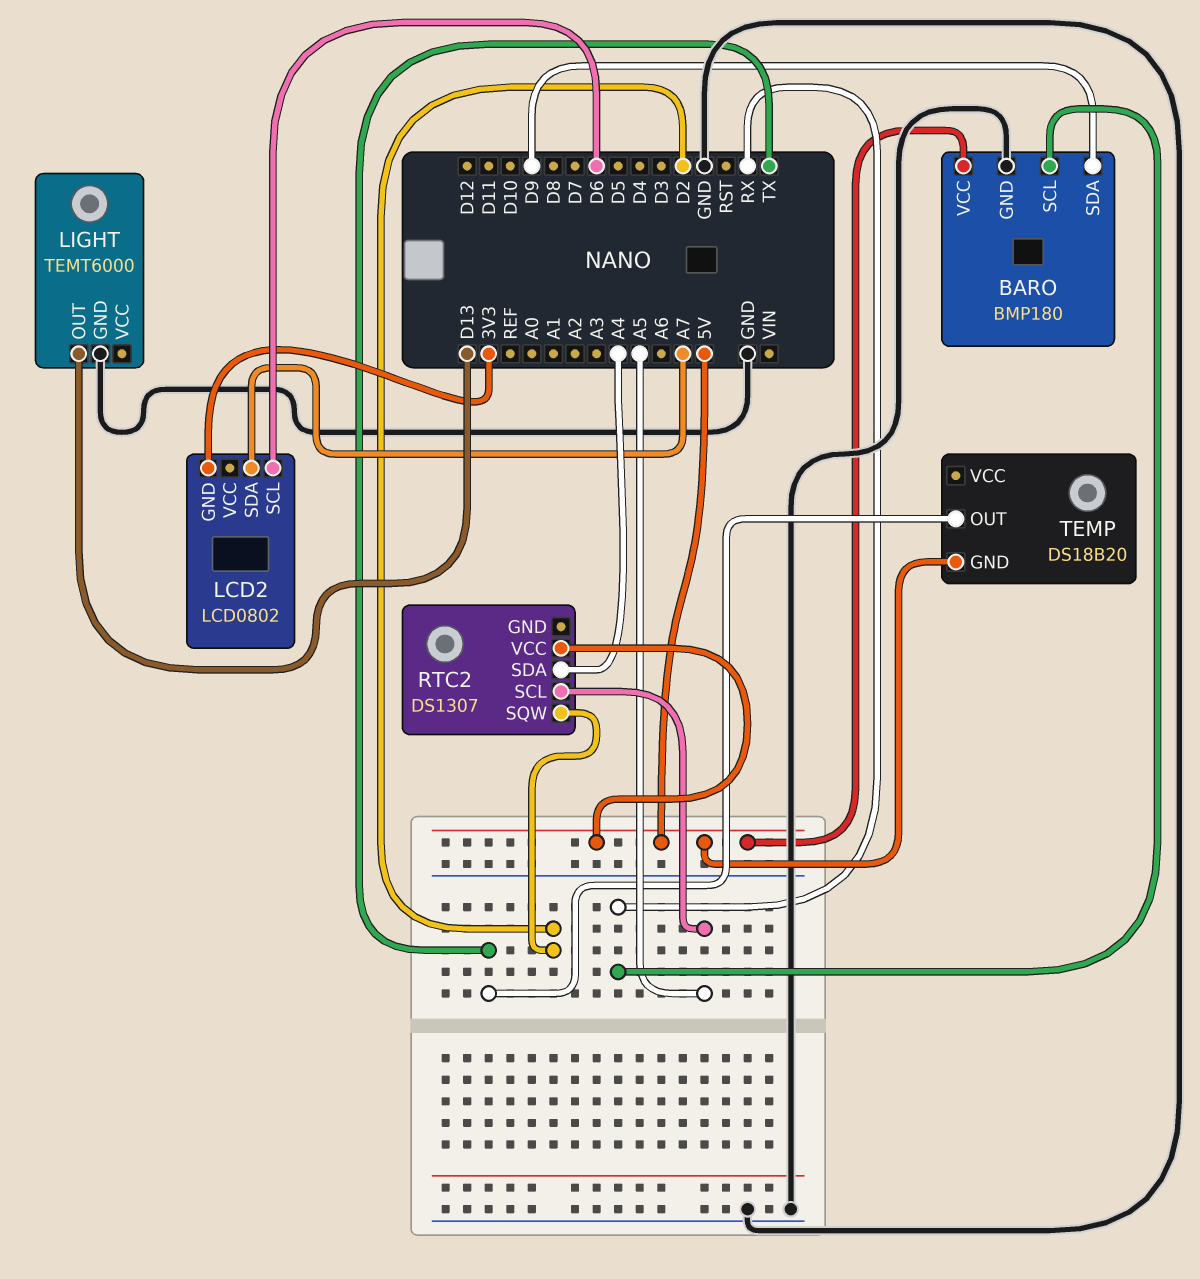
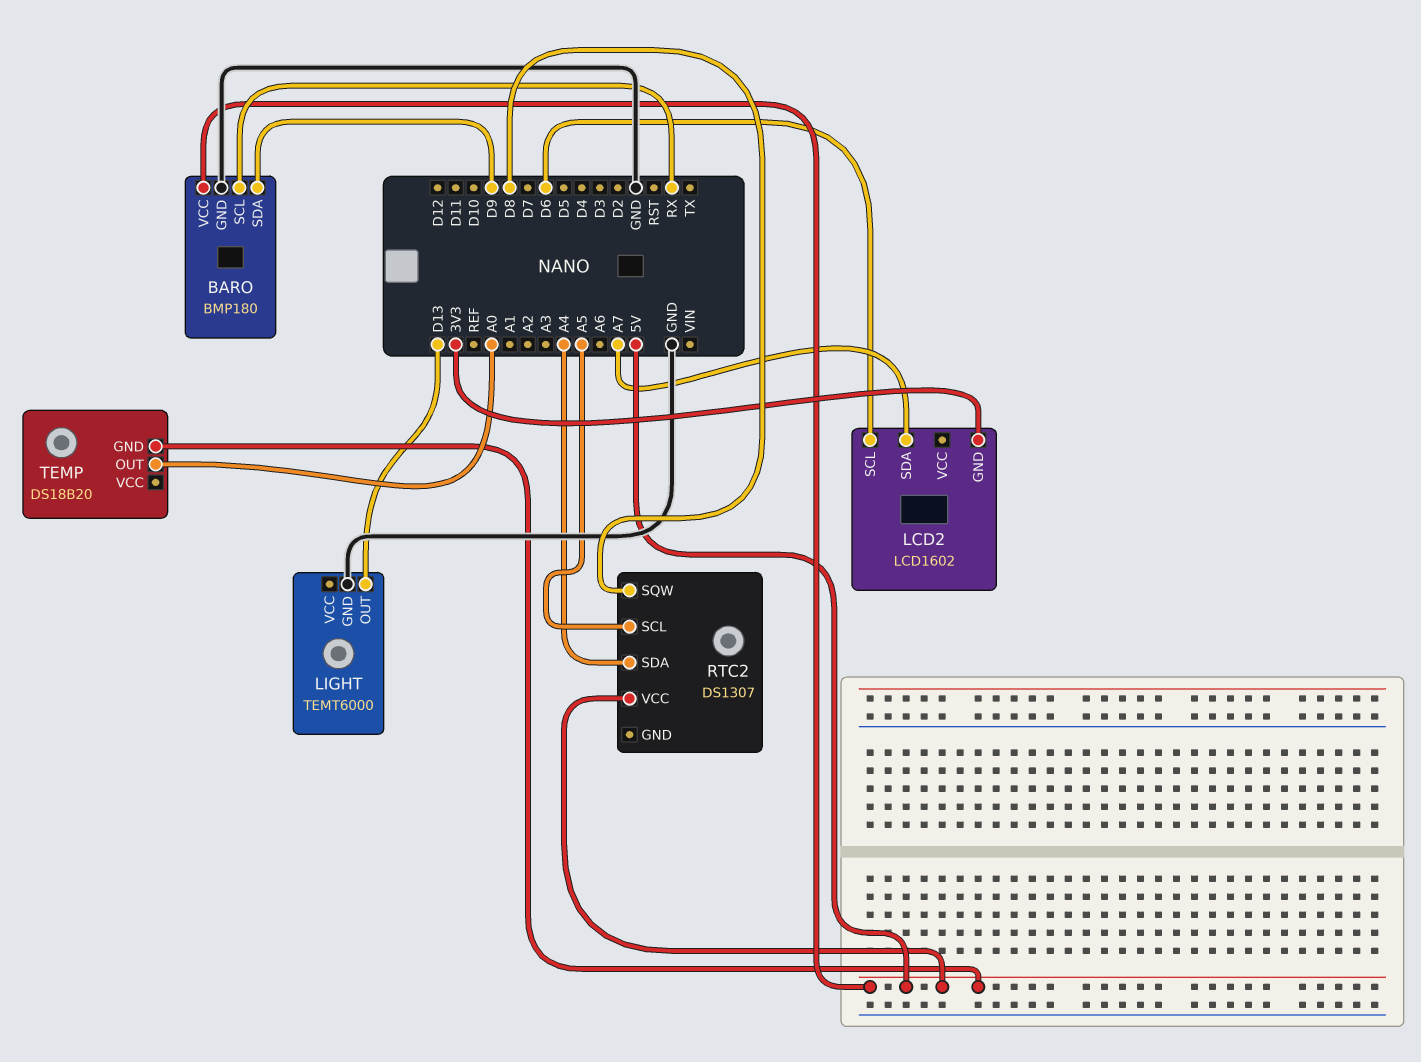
LCD2: LCD0802 -> LCD1602
RTC2 pin SQW: D2 -> D8
TEMP pin OUT: TX -> A0

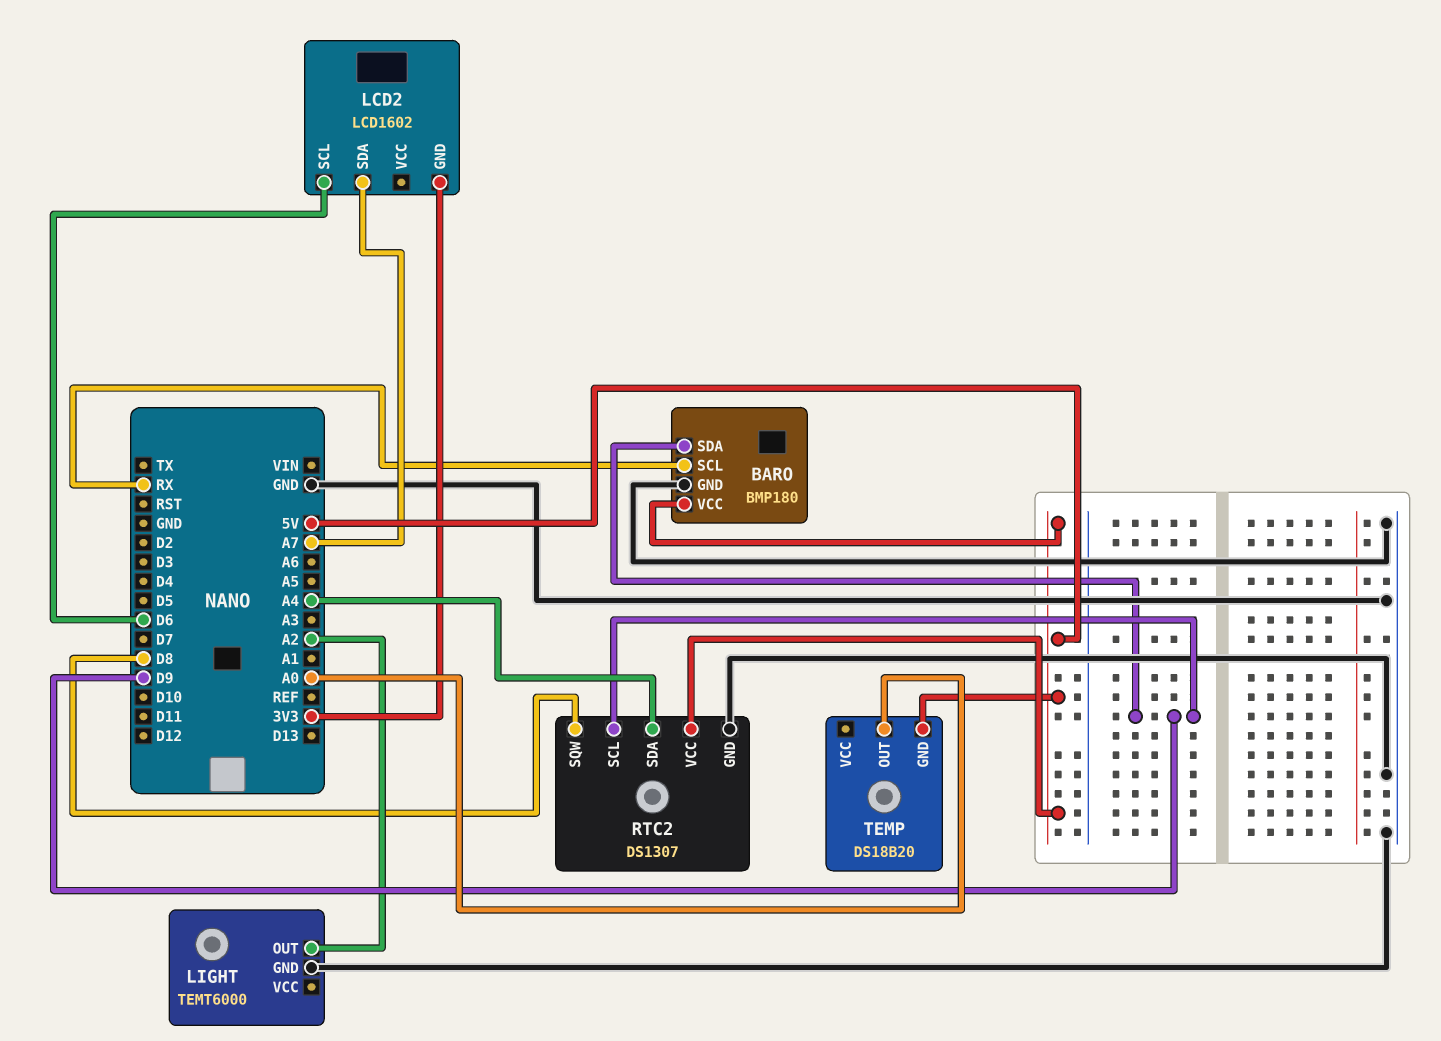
LIGHT pin OUT: D13 -> A2
RTC2 pin GND: none -> GND
RTC2 pin SCL: A5 -> D9

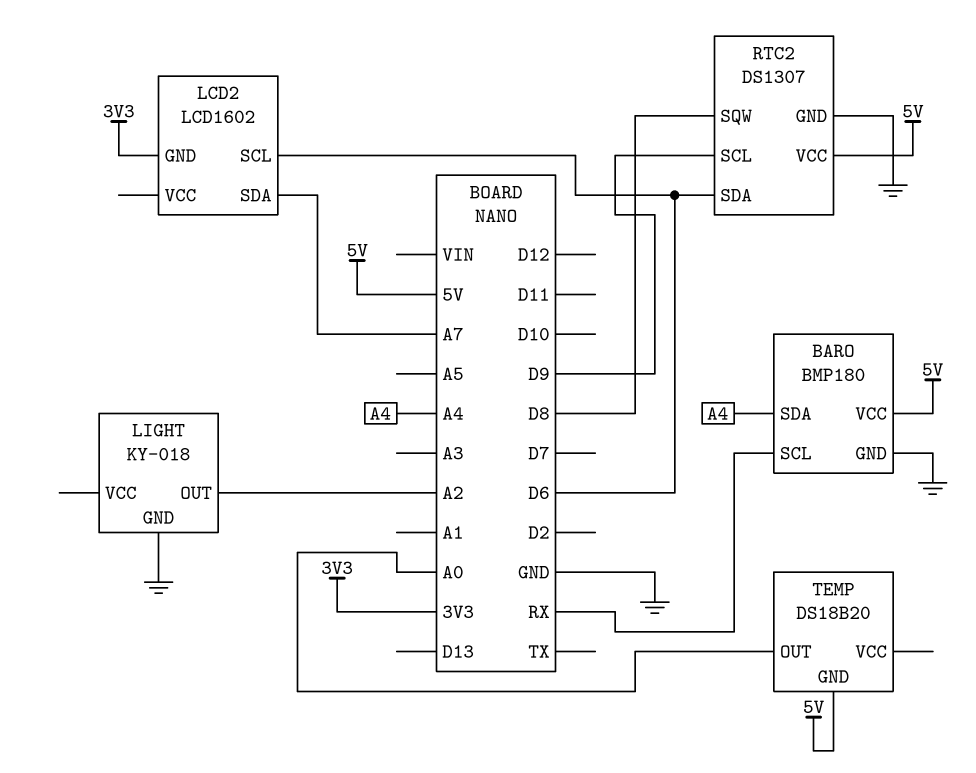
BARO pin SDA: D9 -> A4
LIGHT: TEMT6000 -> KY-018
RTC2 pin SDA: A4 -> D6

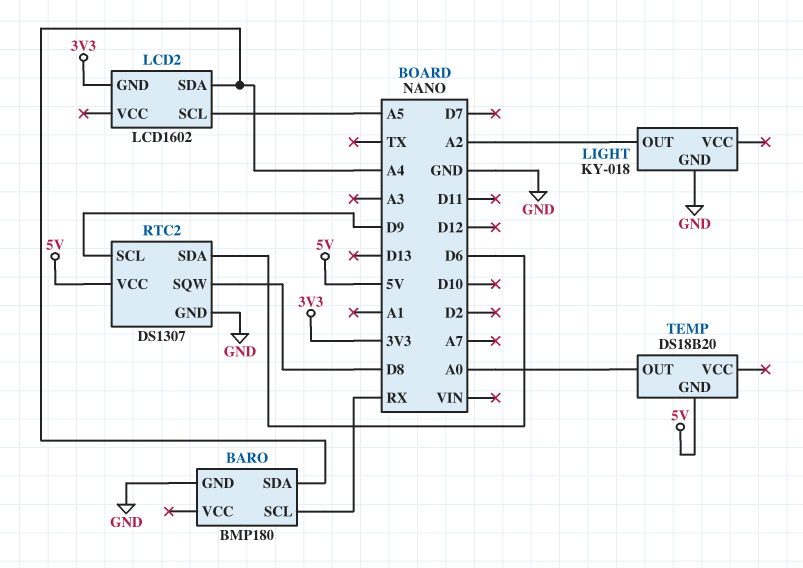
BARO pin VCC: 5V -> none
LCD2 pin SCL: D6 -> A5
LCD2 pin SDA: A7 -> A4

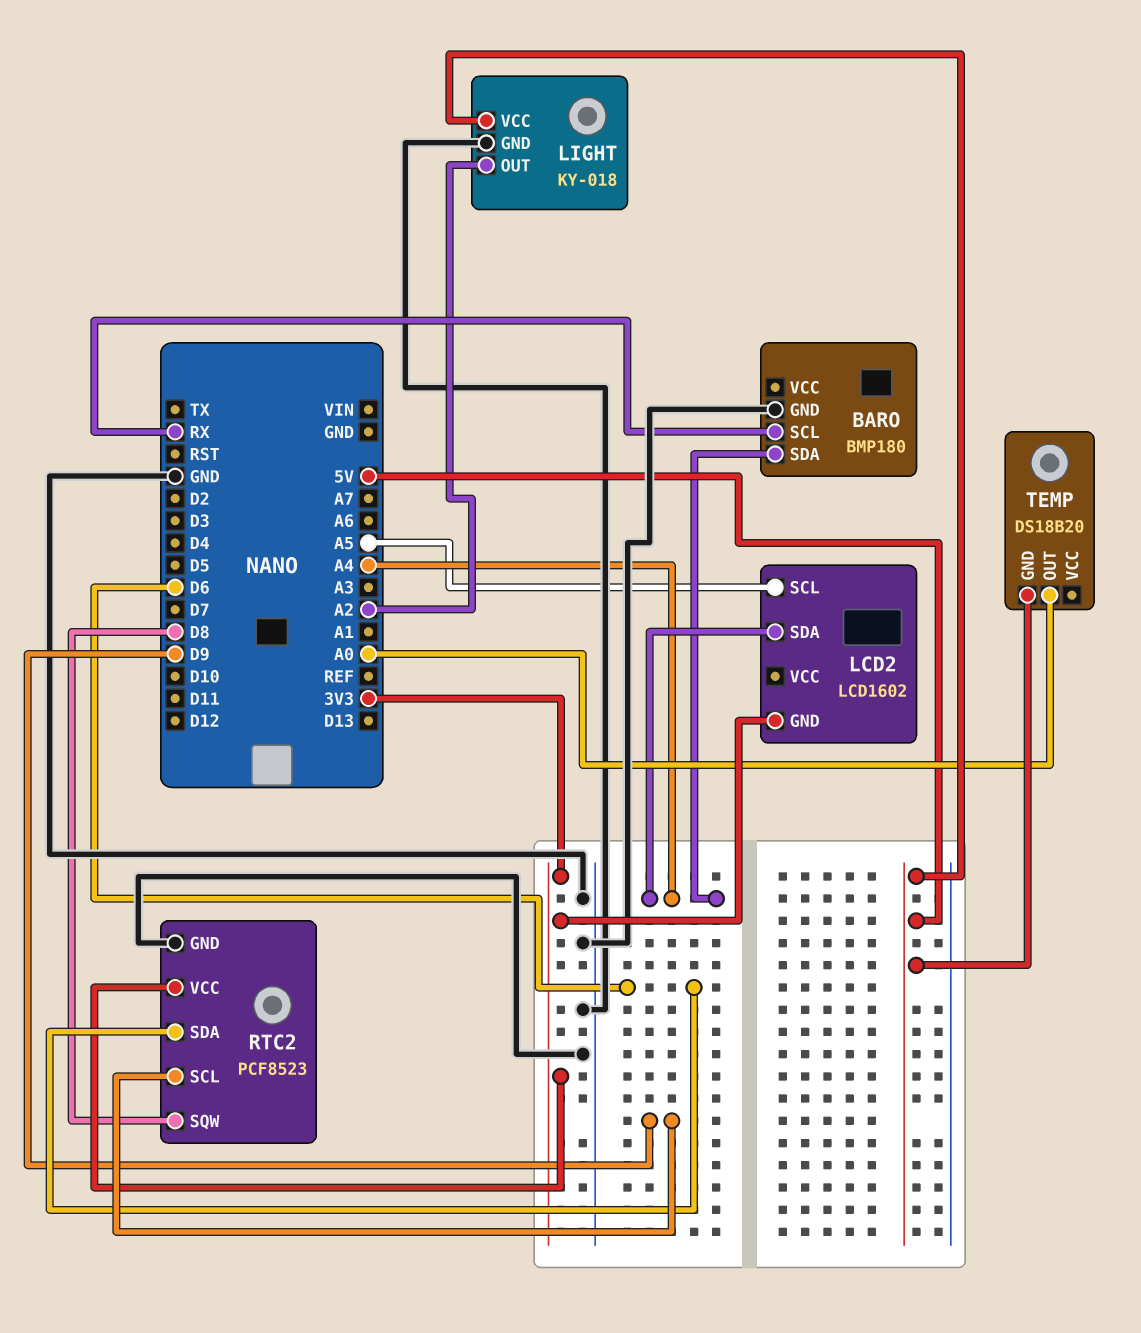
LIGHT pin VCC: none -> 5V
RTC2: DS1307 -> PCF8523
RTC2 pin VCC: 5V -> 3V3

